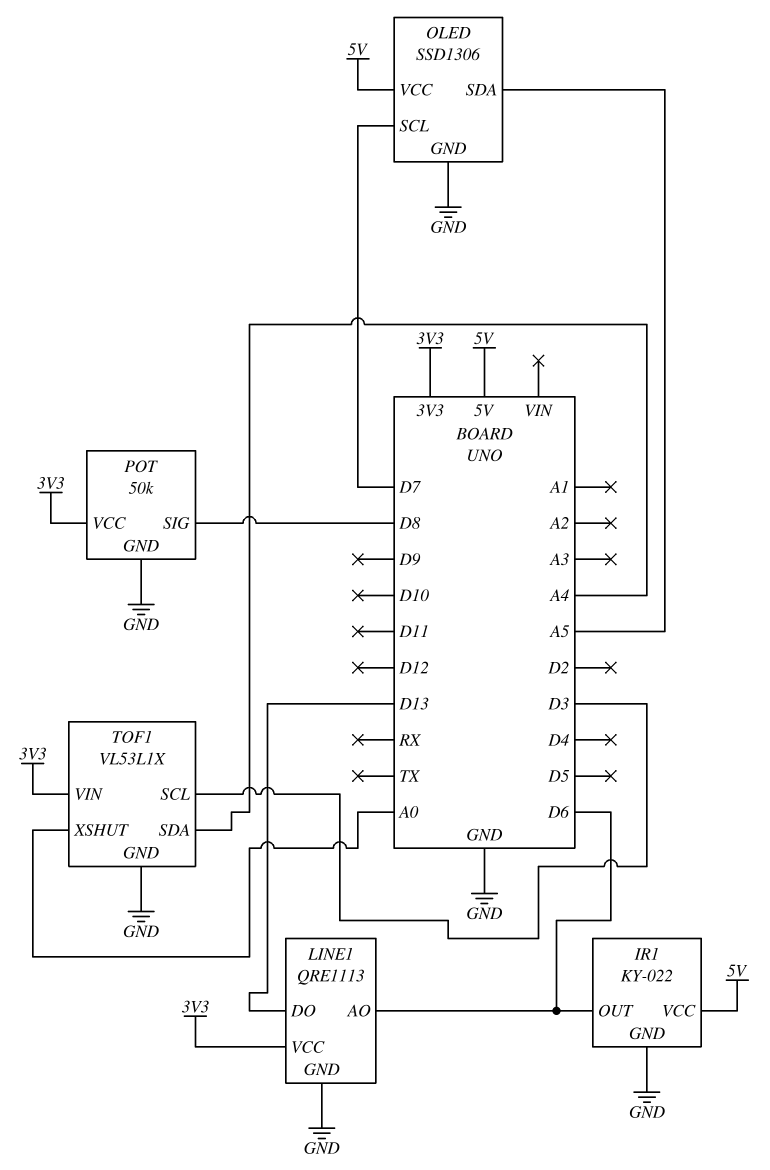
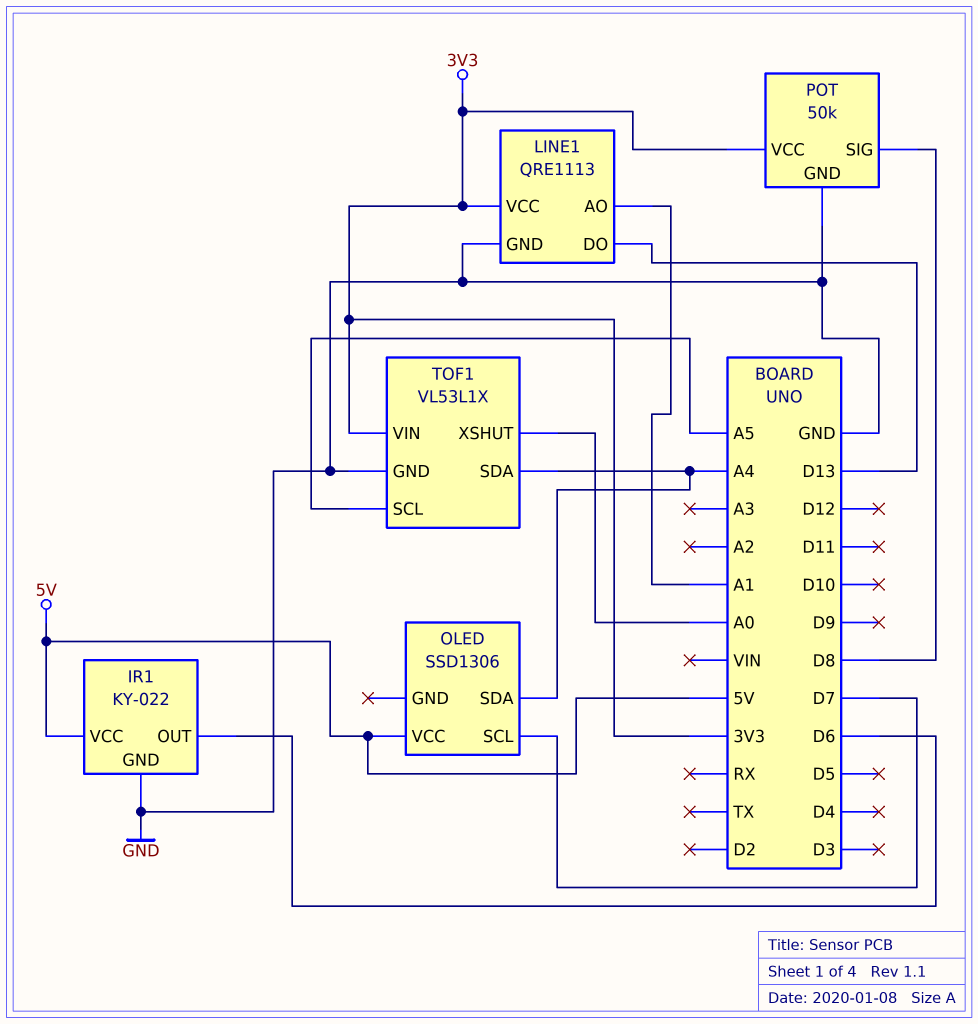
LINE1 pin AO: D6 -> A1
OLED pin GND: GND -> none
OLED pin SDA: A5 -> A4
TOF1 pin SCL: D3 -> A5

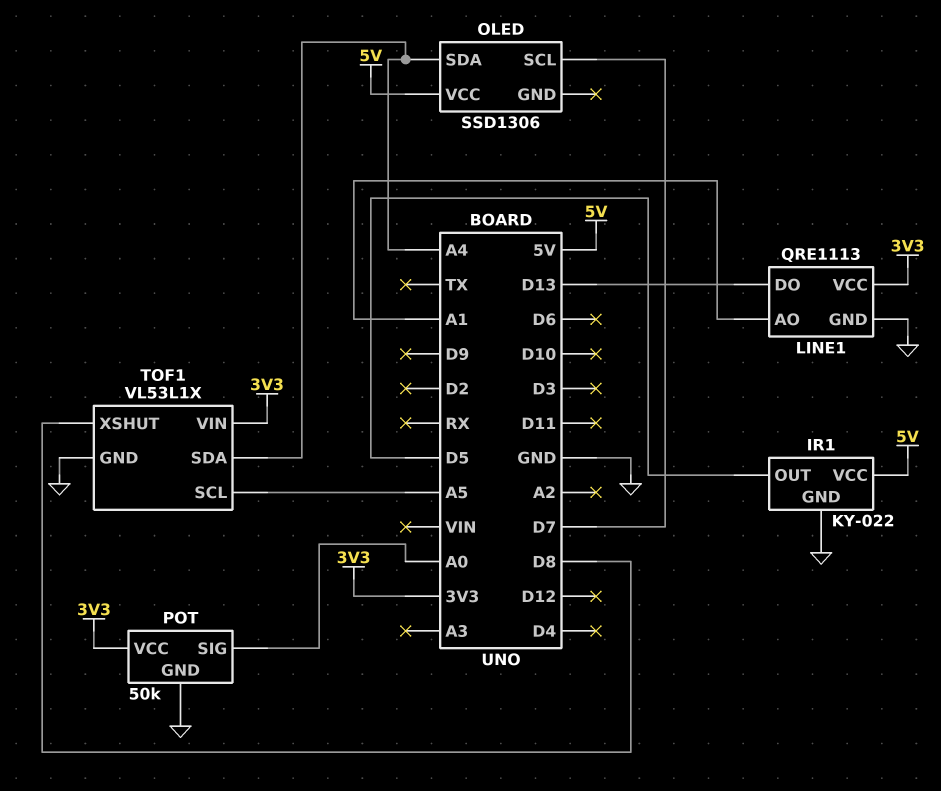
IR1 pin OUT: D6 -> D5
POT pin SIG: D8 -> A0
TOF1 pin XSHUT: A0 -> D8

